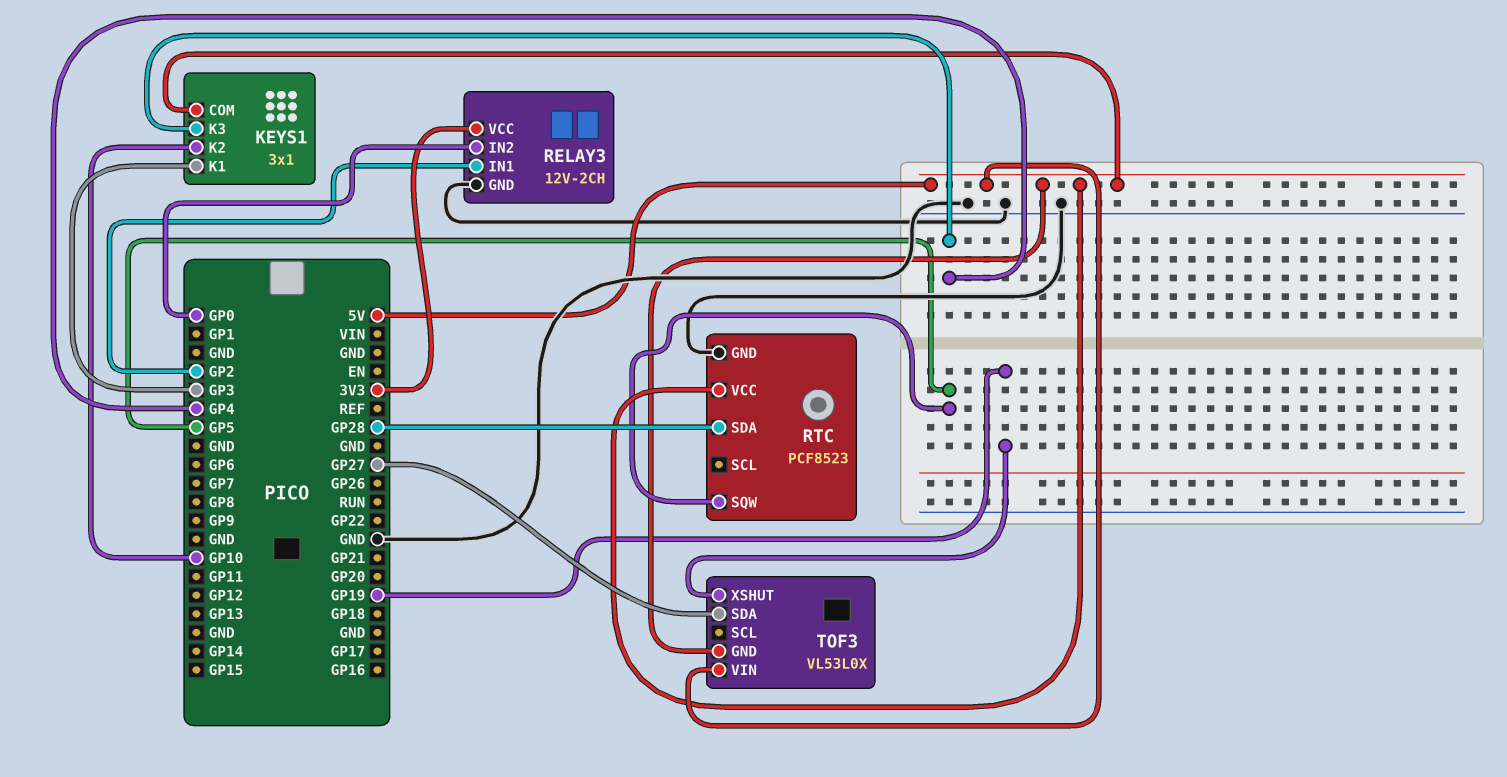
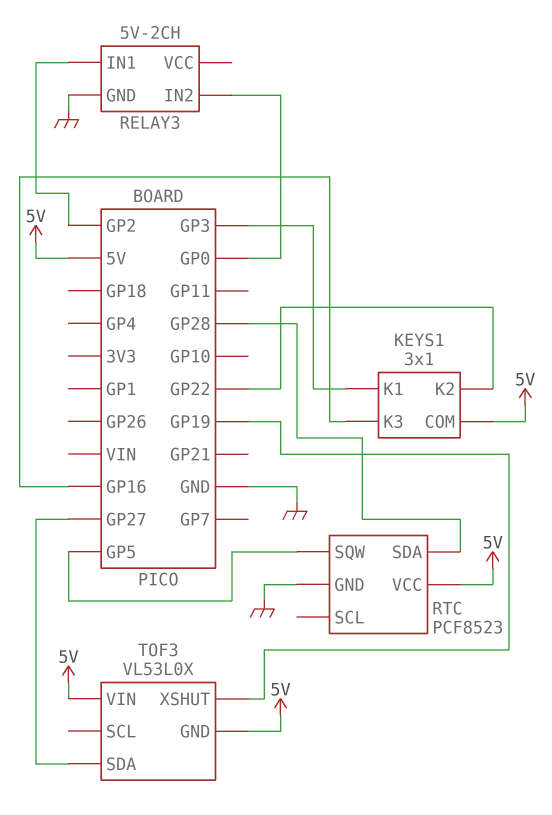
KEYS1 pin K2: GP10 -> GP22
KEYS1 pin K3: GP4 -> GP16
RELAY3: 12V-2CH -> 5V-2CH
RELAY3 pin VCC: 3V3 -> none

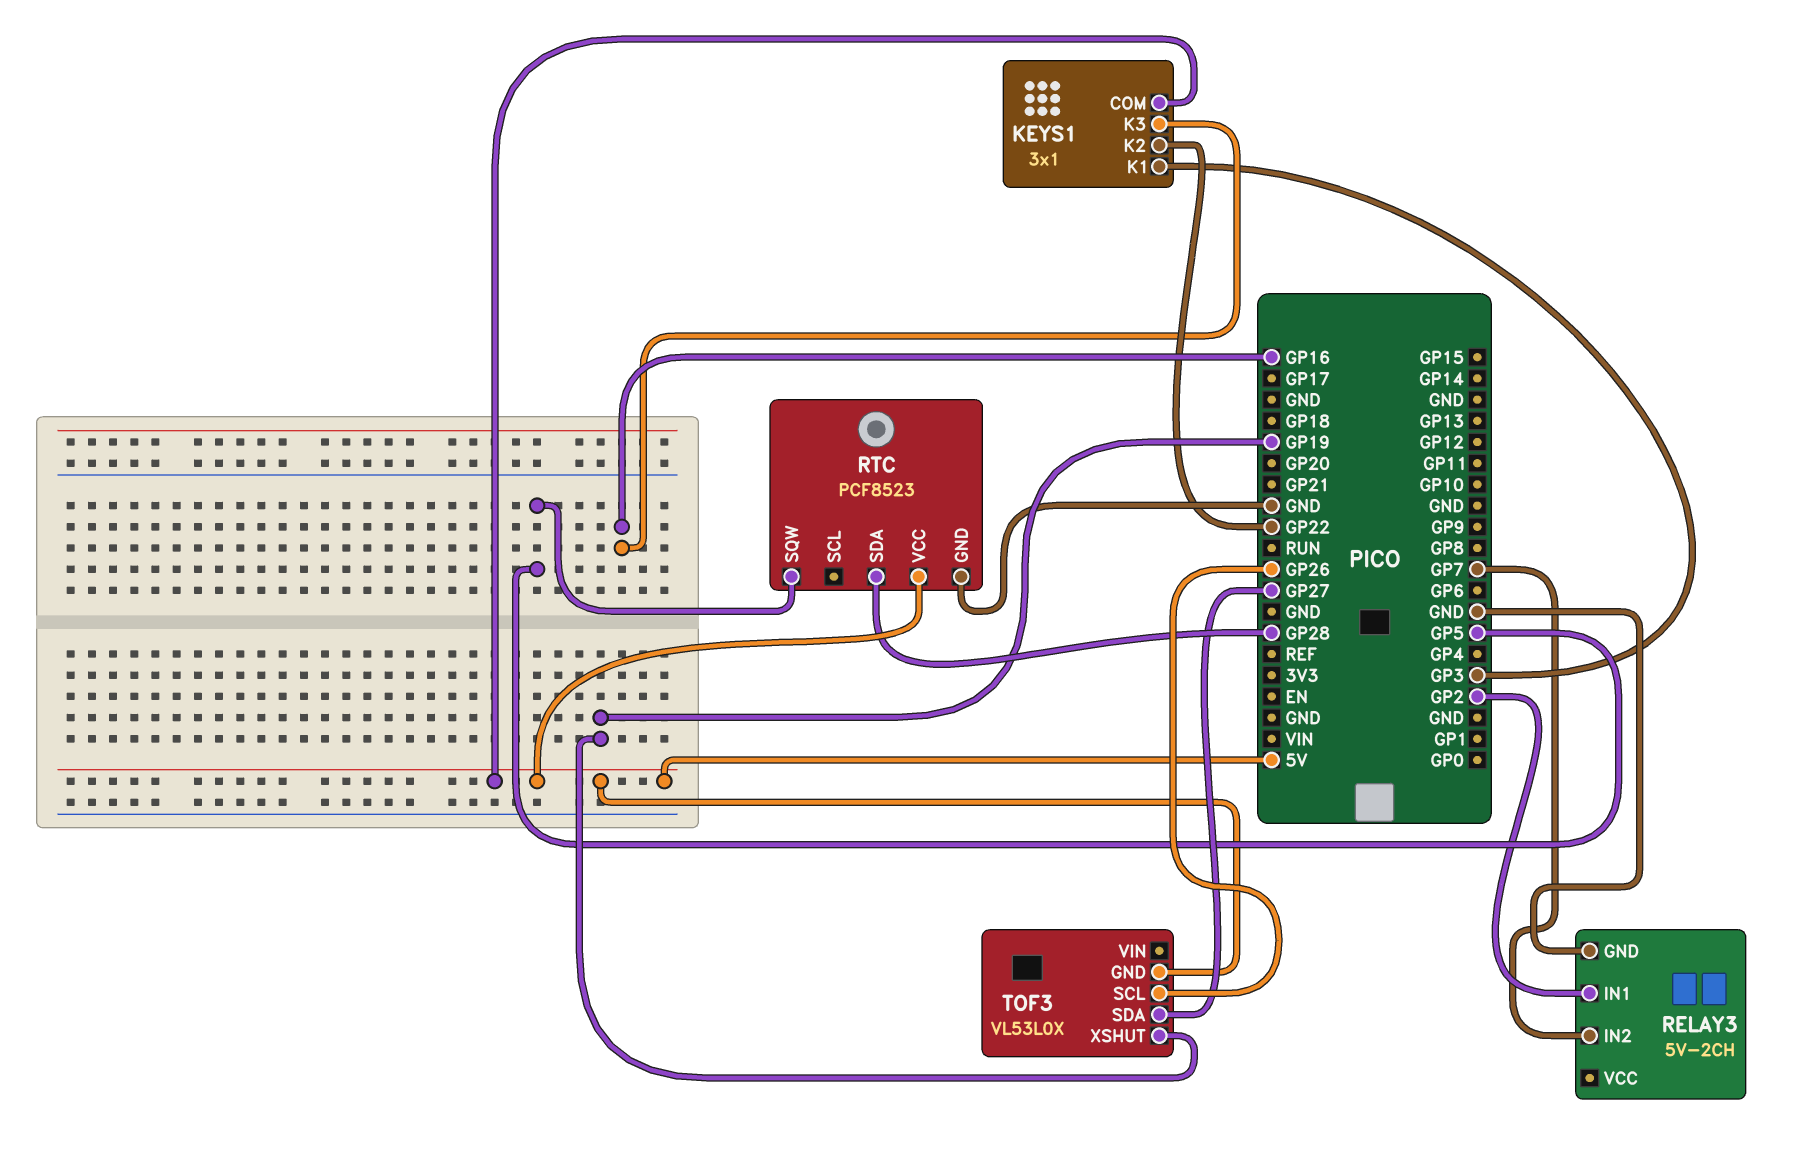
RELAY3 pin IN2: GP0 -> GP7
TOF3 pin SCL: none -> GP26
TOF3 pin VIN: 5V -> none

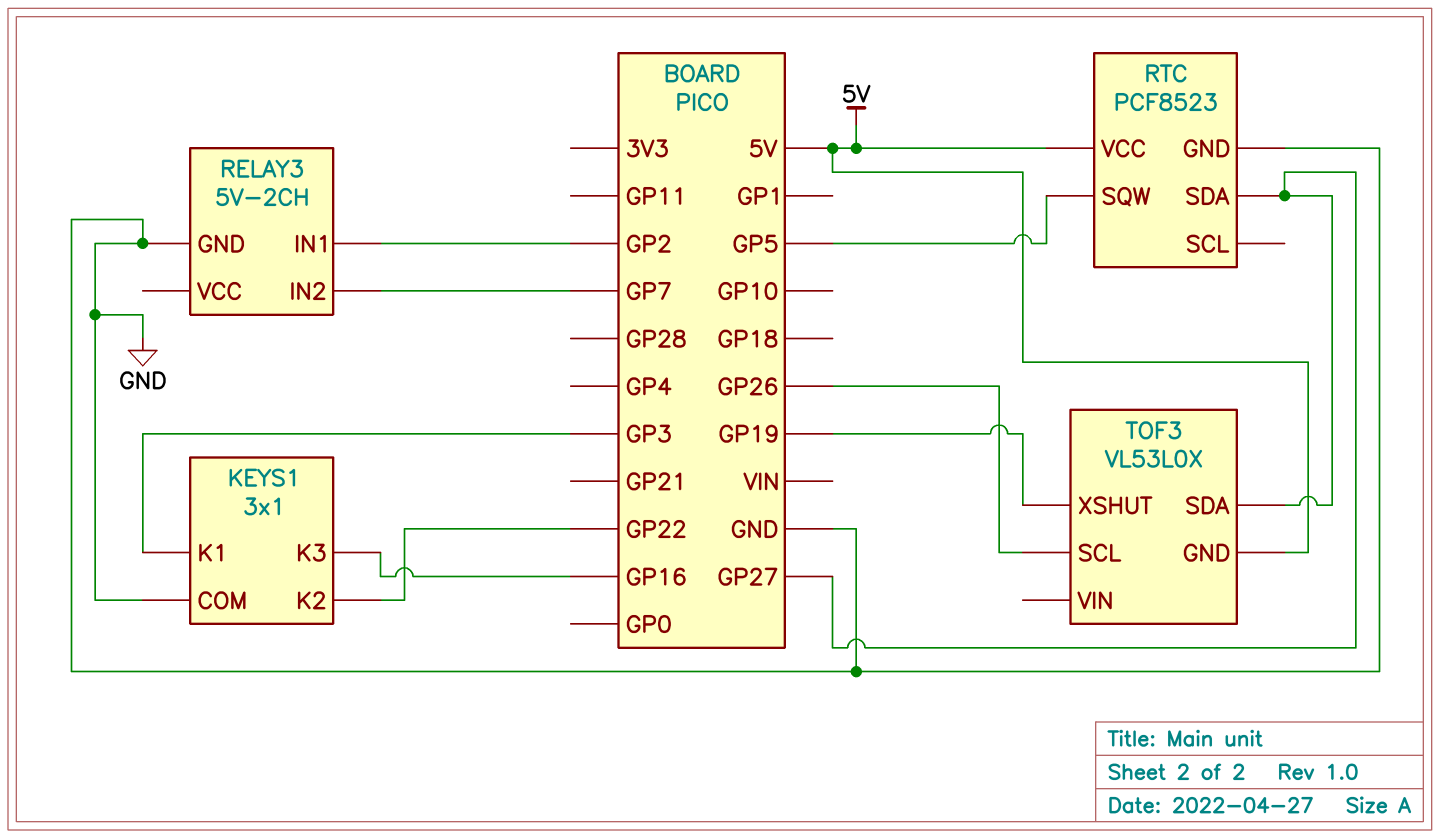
KEYS1 pin COM: 5V -> GND
RTC pin SDA: GP28 -> GP27

